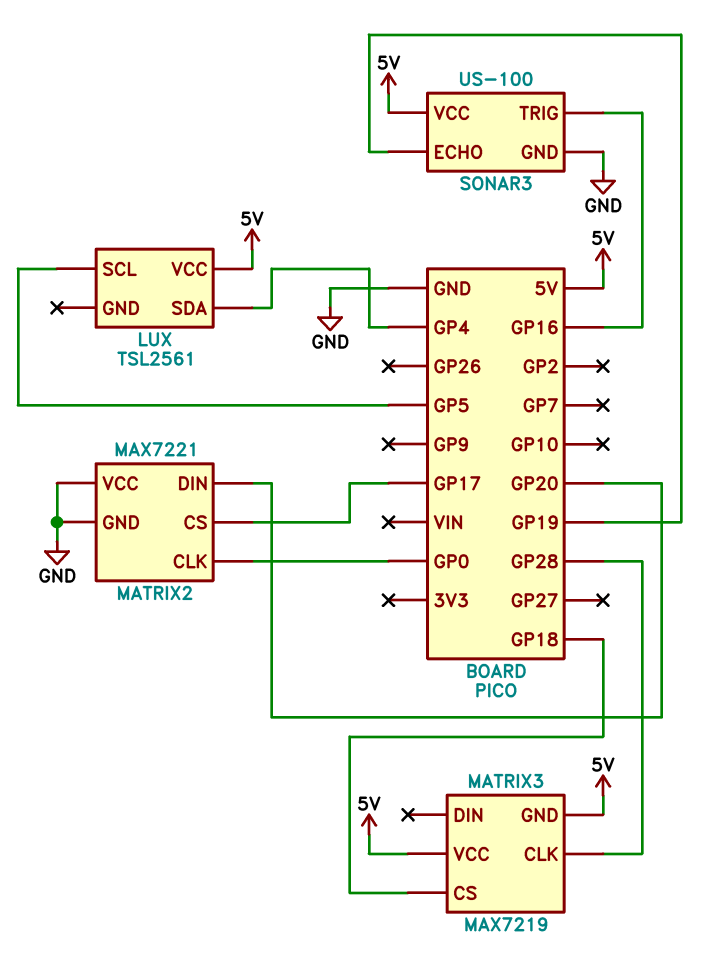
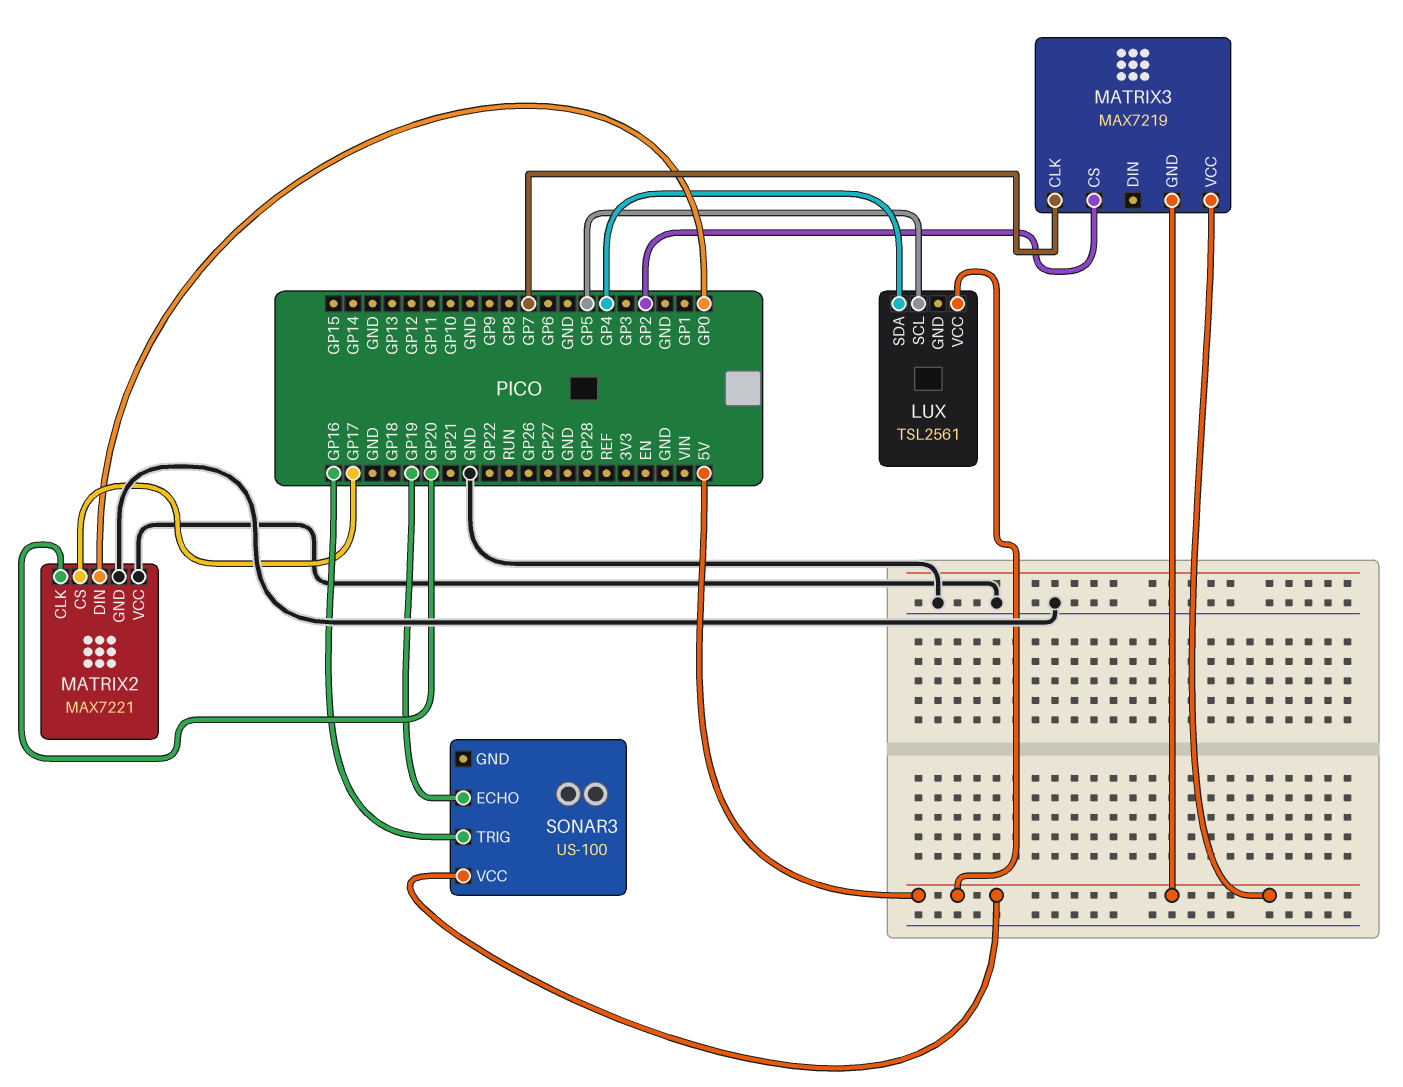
MATRIX2 pin CLK: GP0 -> GP20
MATRIX2 pin DIN: GP20 -> GP0
MATRIX3 pin CLK: GP28 -> GP7
MATRIX3 pin CS: GP18 -> GP2
SONAR3 pin GND: GND -> none

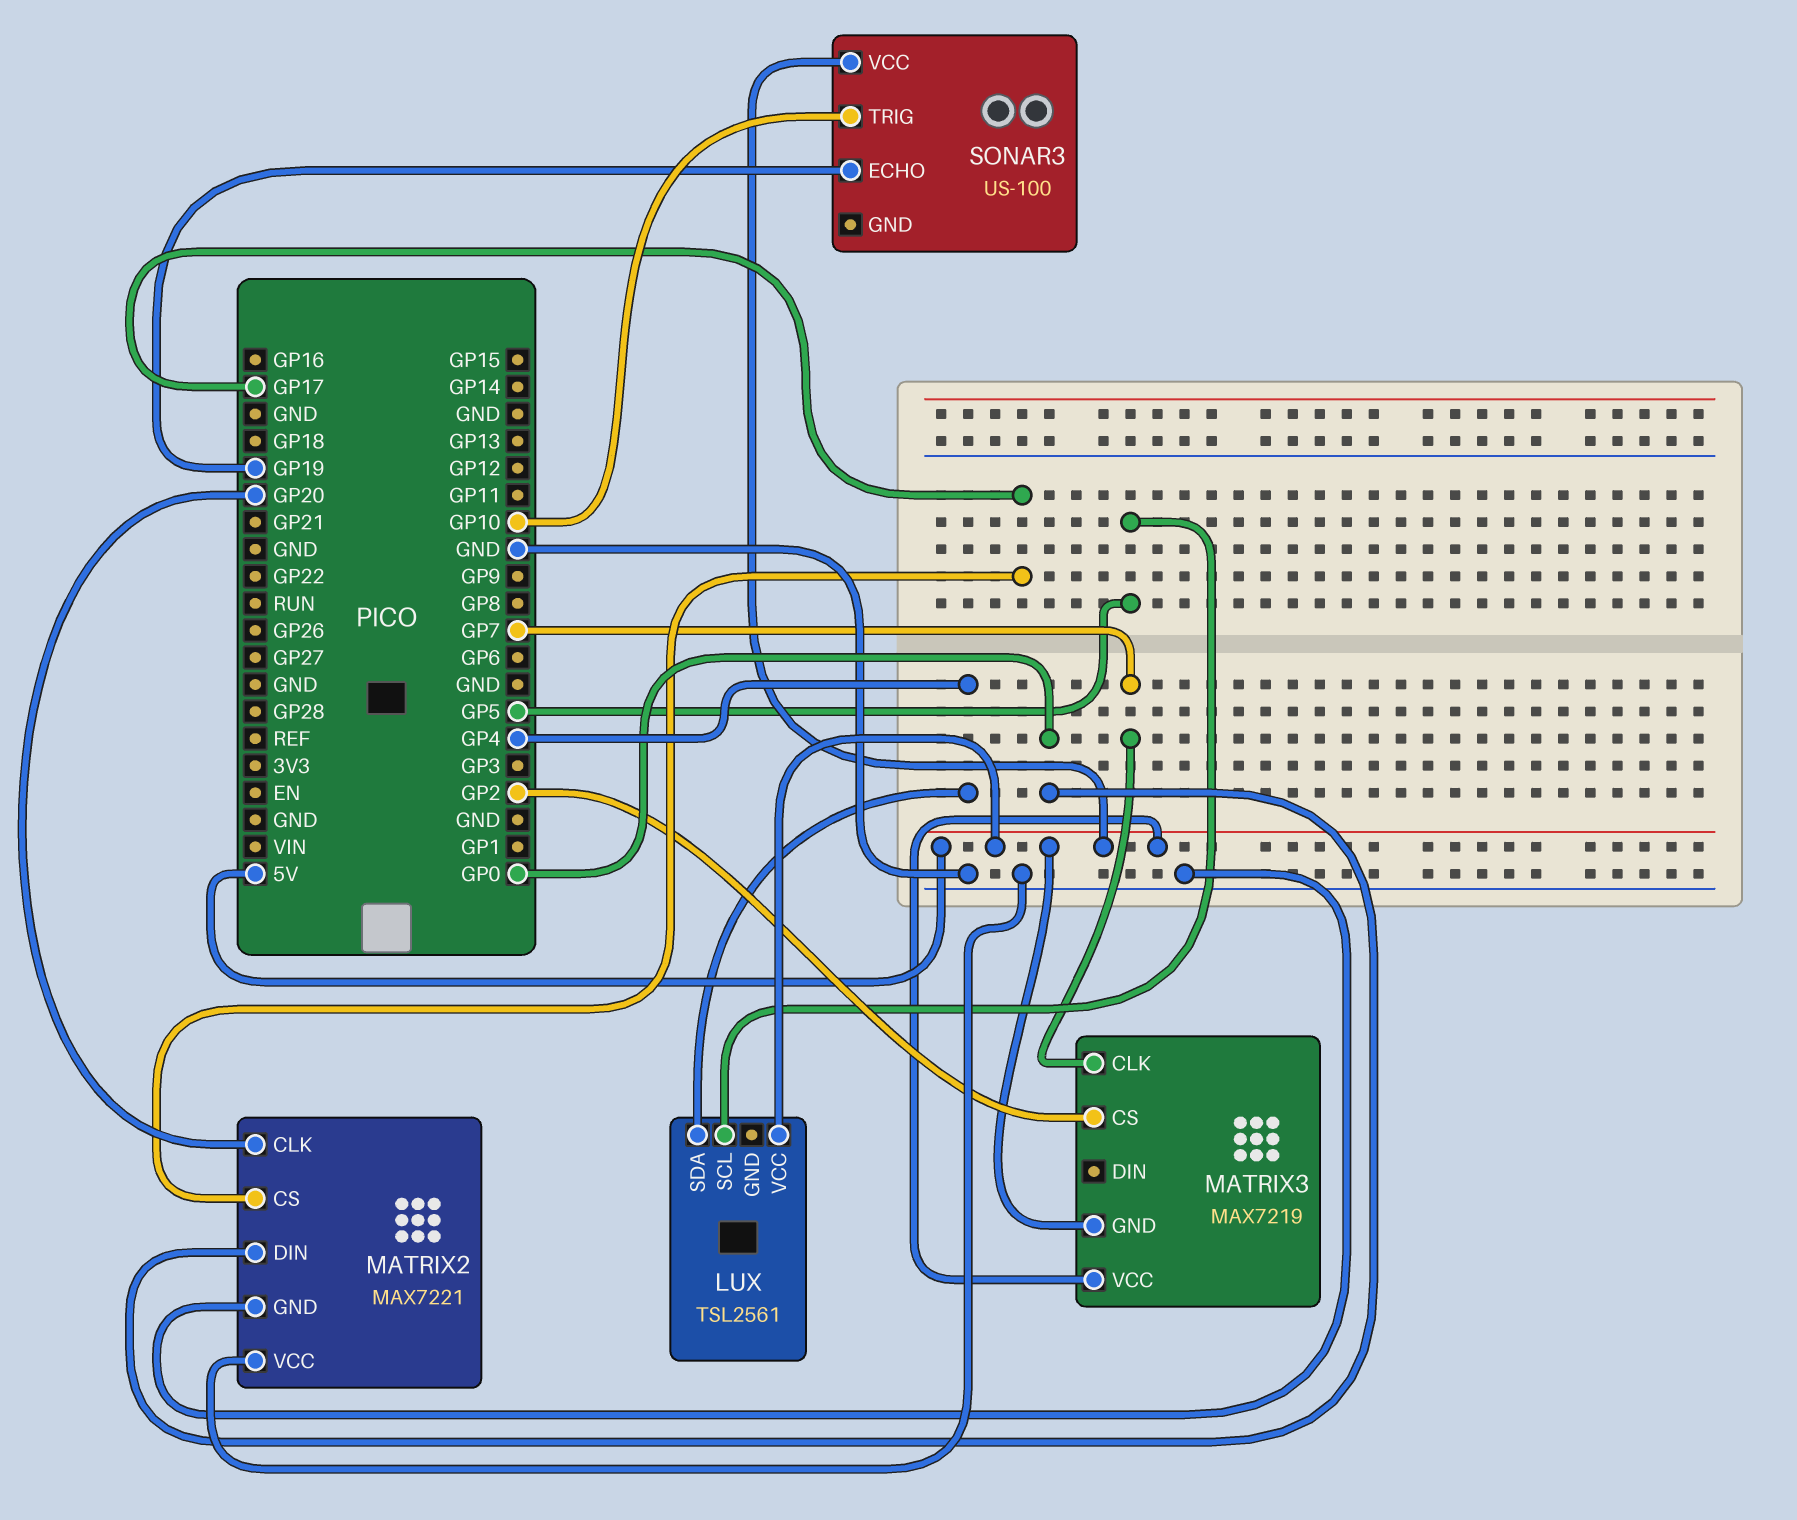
SONAR3 pin TRIG: GP16 -> GP10

